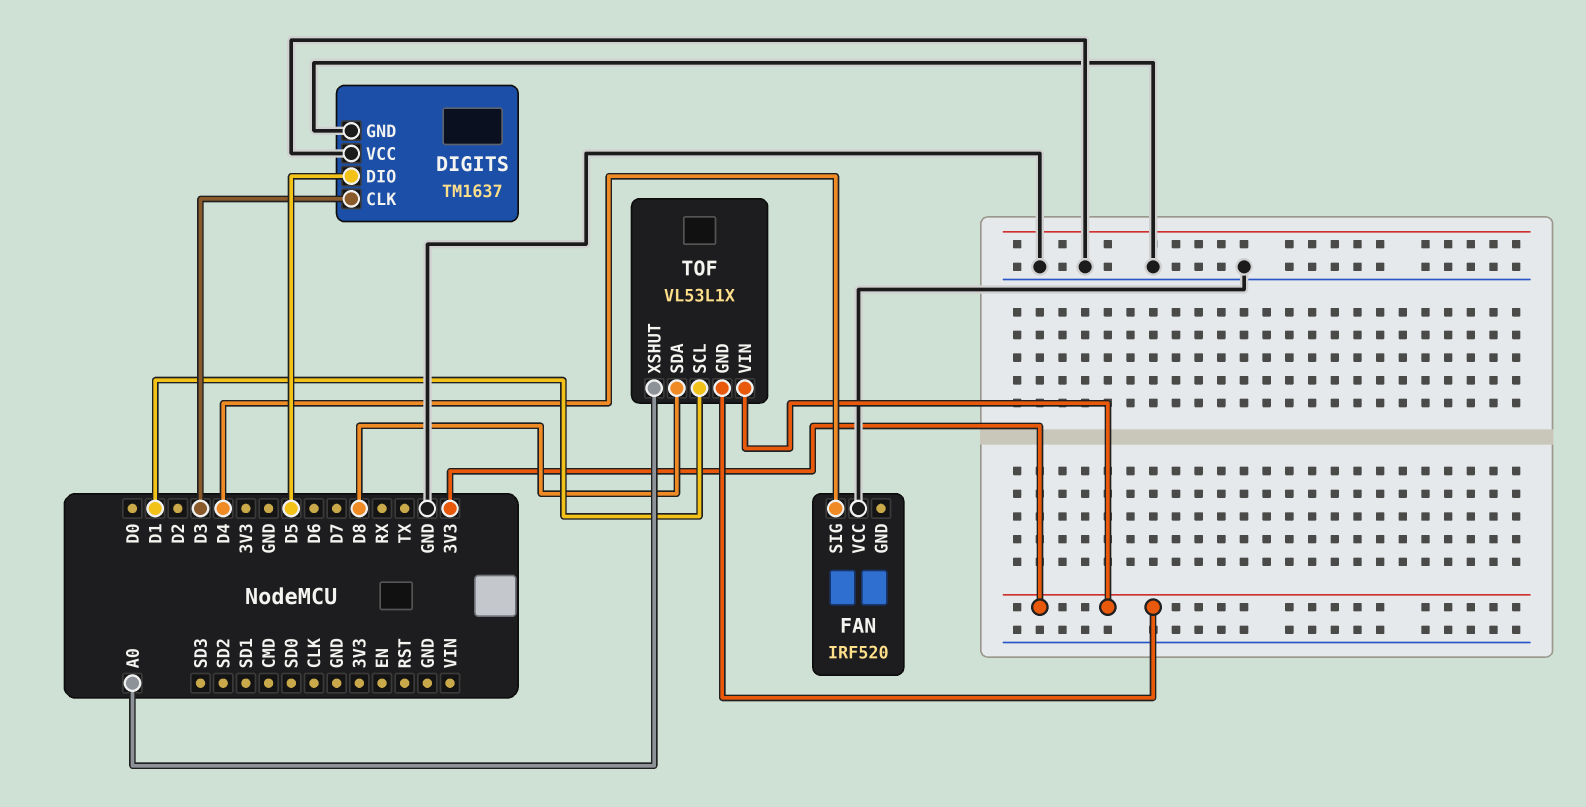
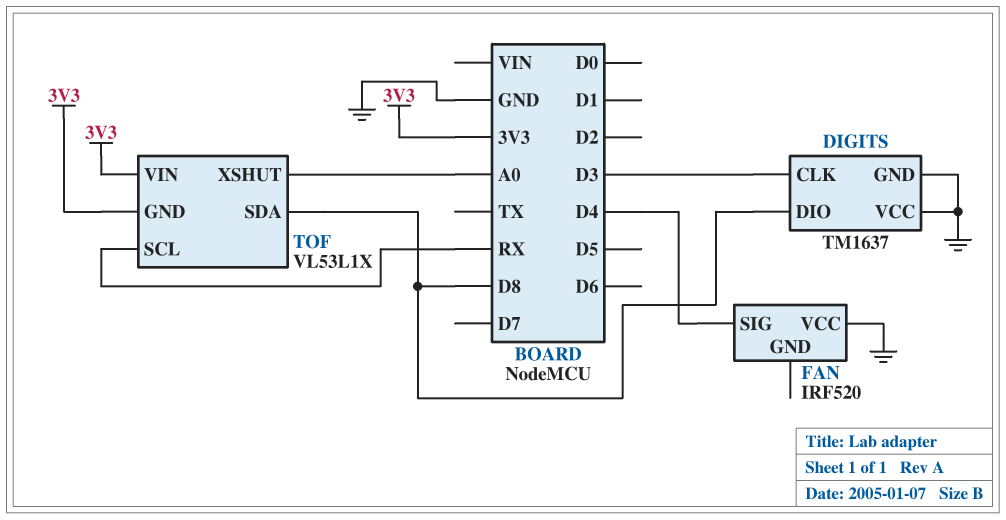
DIGITS pin DIO: D5 -> D8
TOF pin SCL: D1 -> RX

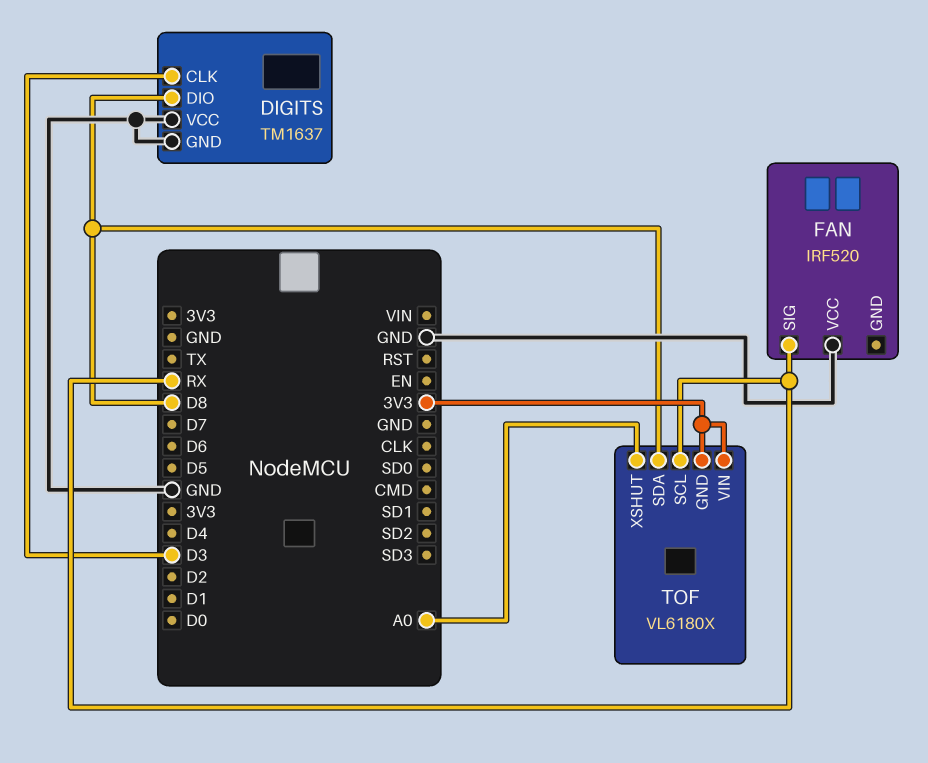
FAN pin SIG: D4 -> RX
TOF: VL53L1X -> VL6180X

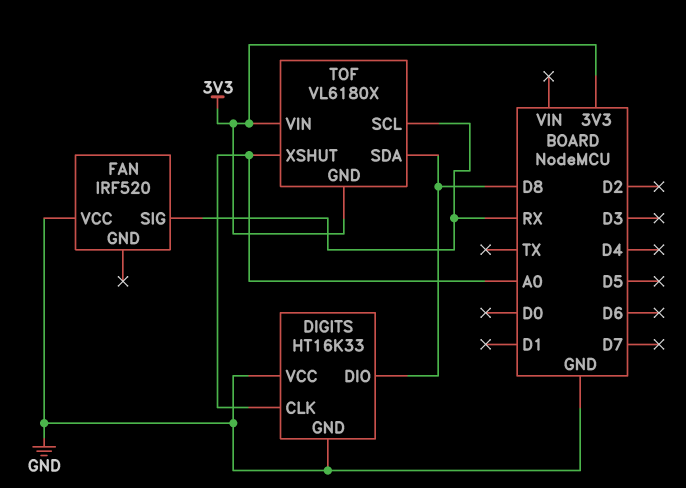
DIGITS: TM1637 -> HT16K33
DIGITS pin CLK: D3 -> A0

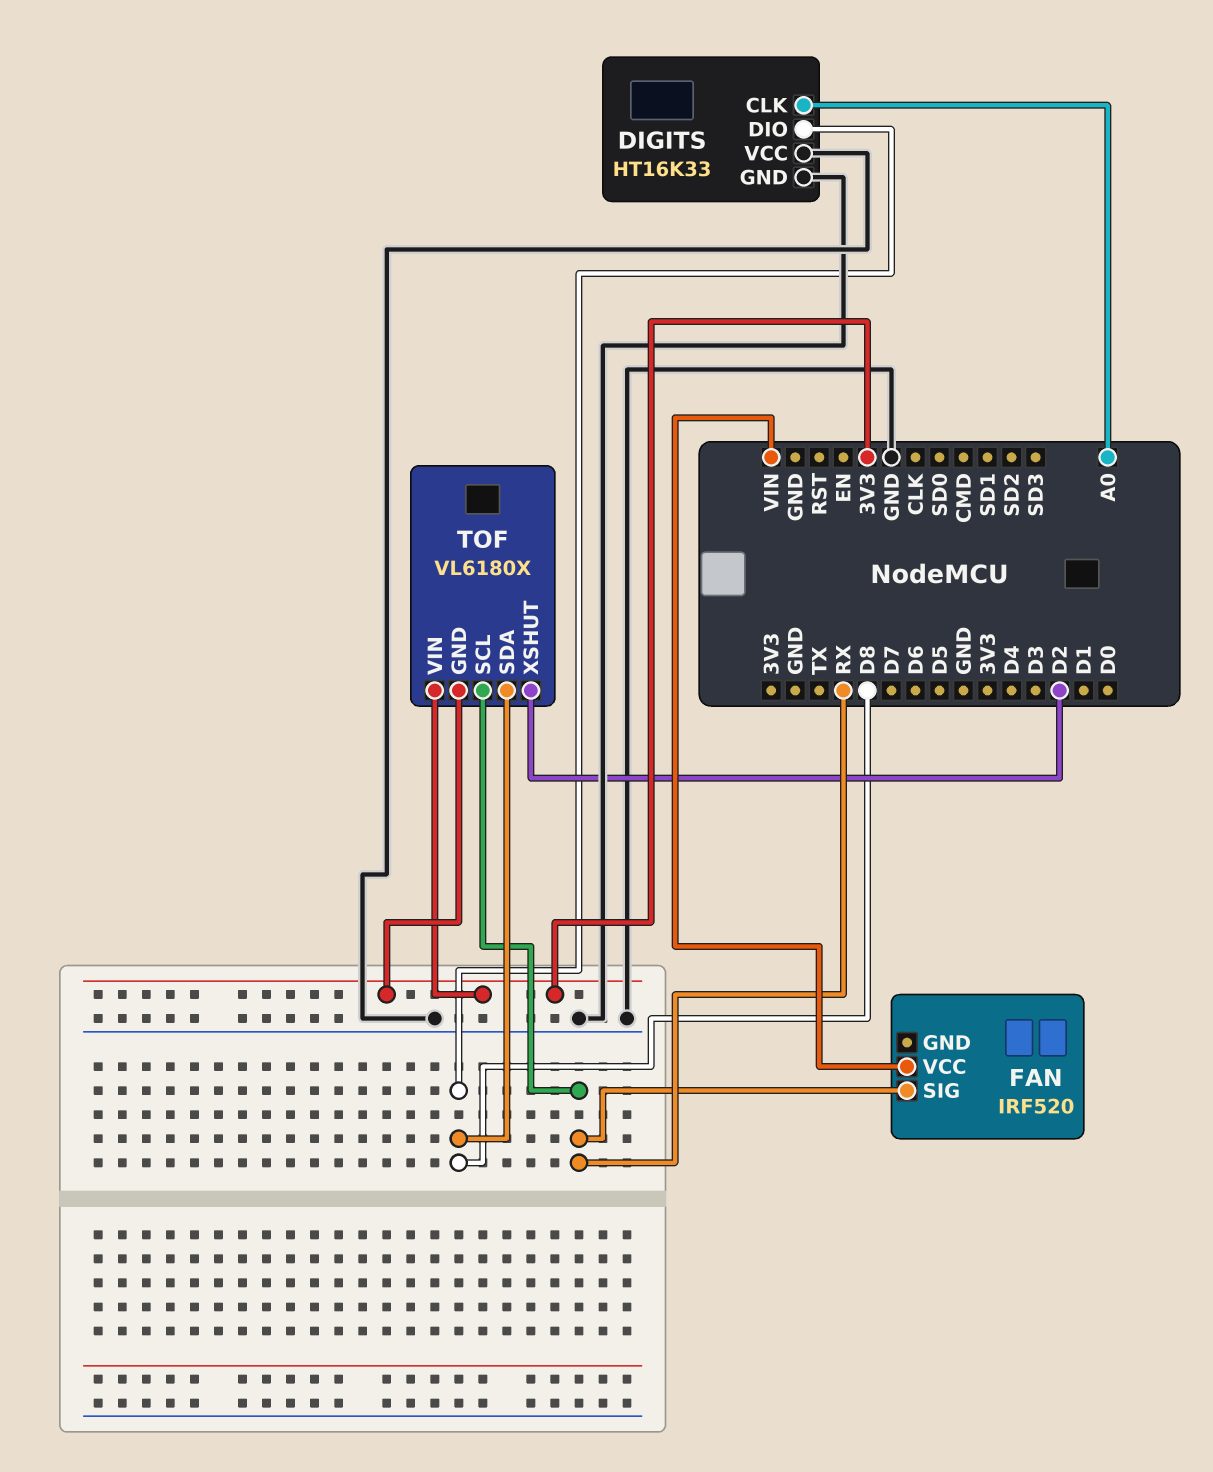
FAN pin VCC: GND -> VIN
TOF pin XSHUT: A0 -> D2

